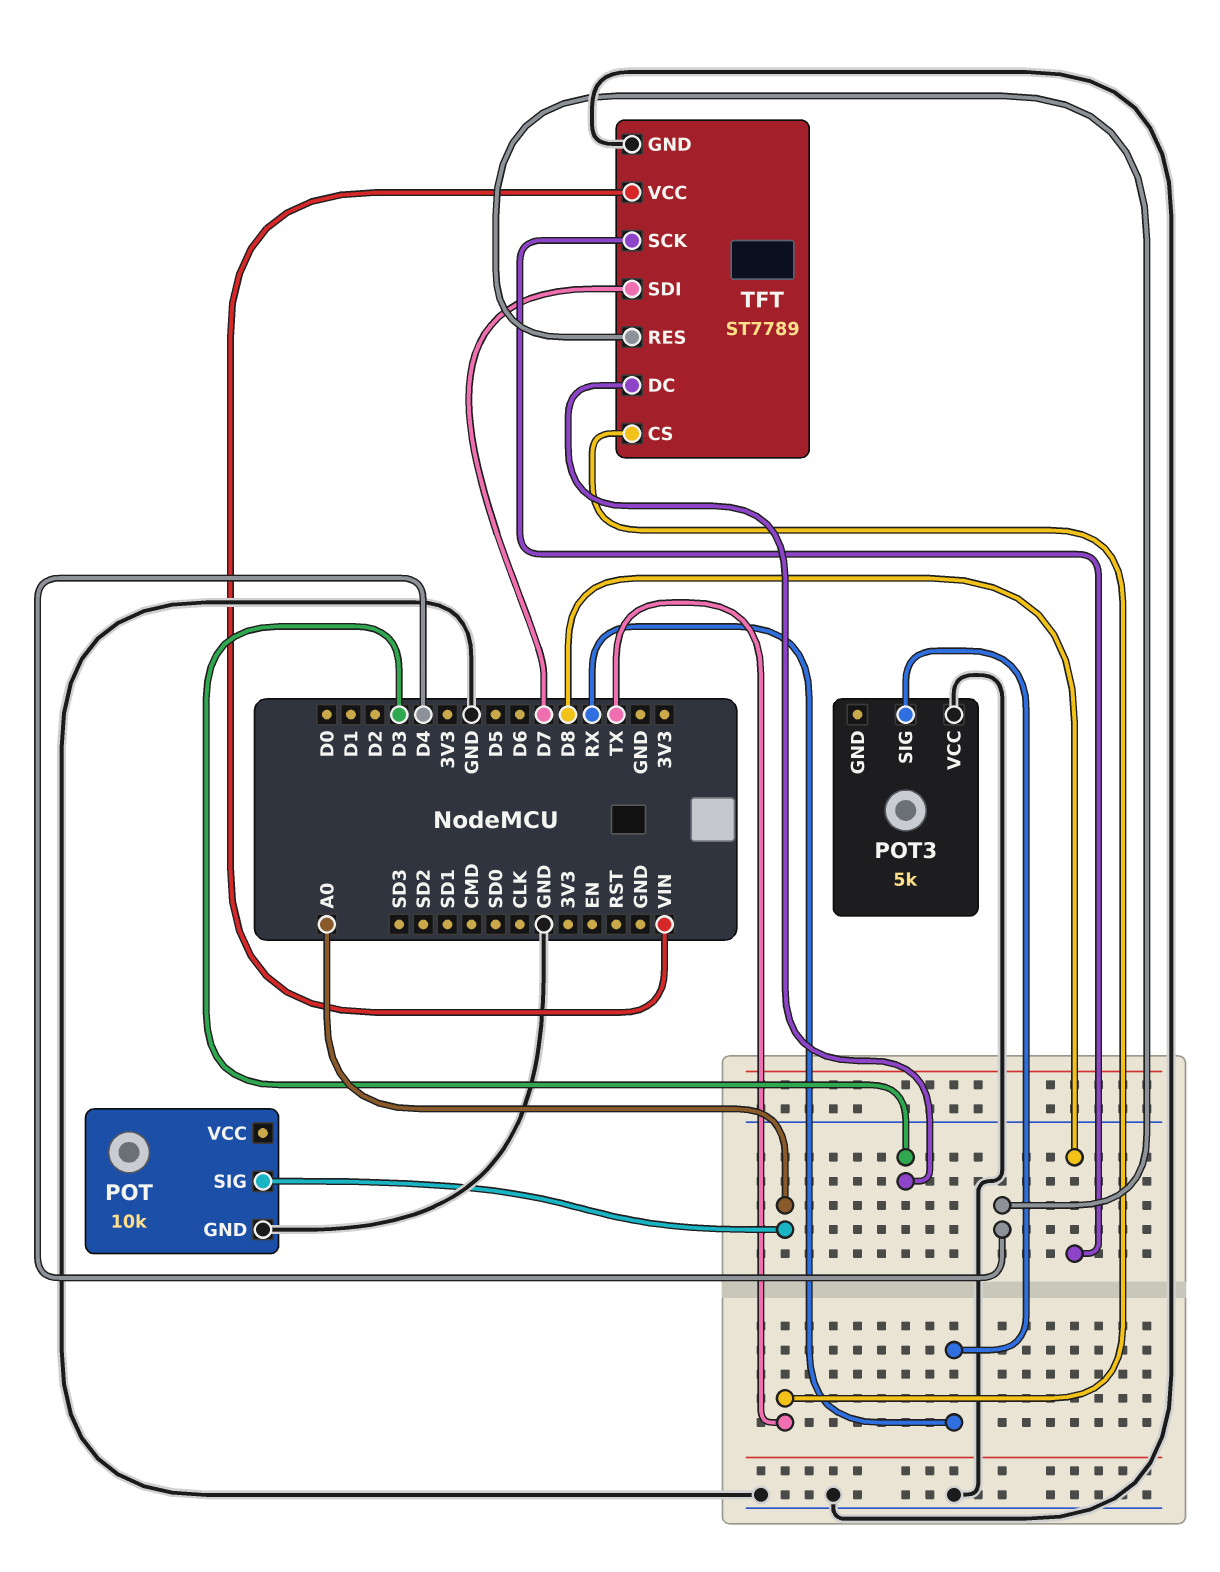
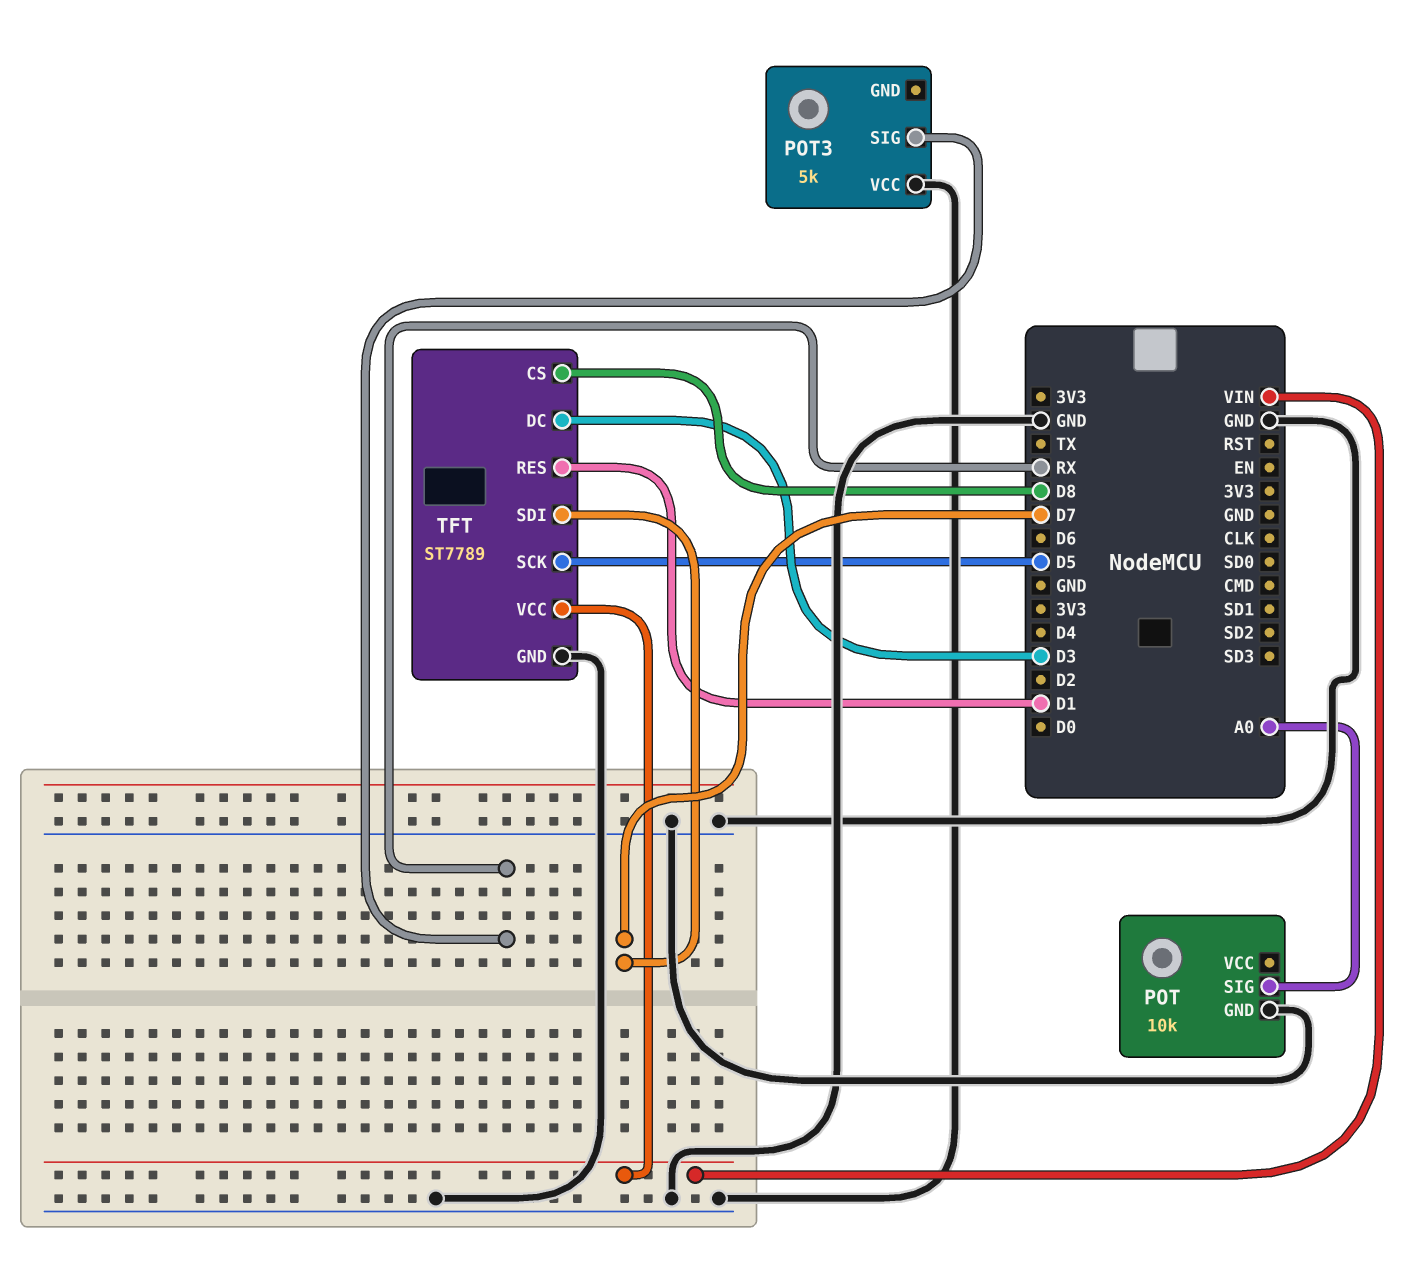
TFT pin CS: TX -> D8
TFT pin RES: D4 -> D1
TFT pin SCK: D8 -> D5

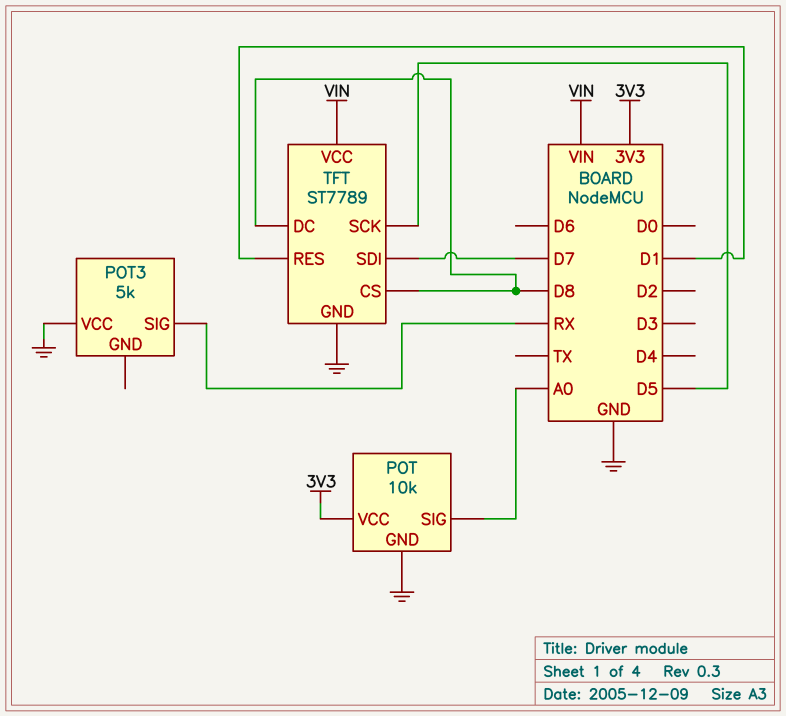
POT pin VCC: none -> 3V3
TFT pin DC: D3 -> D8

